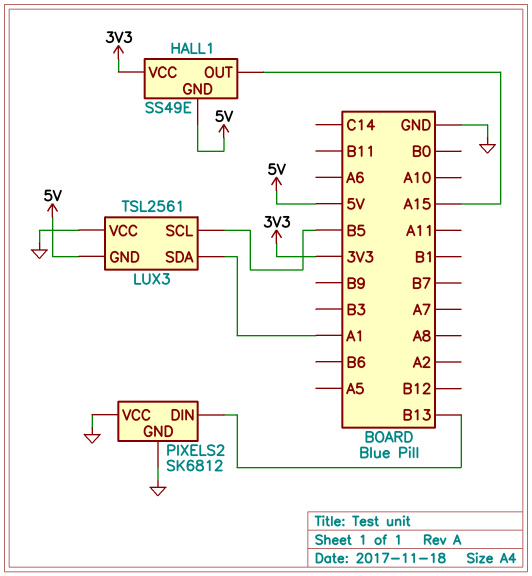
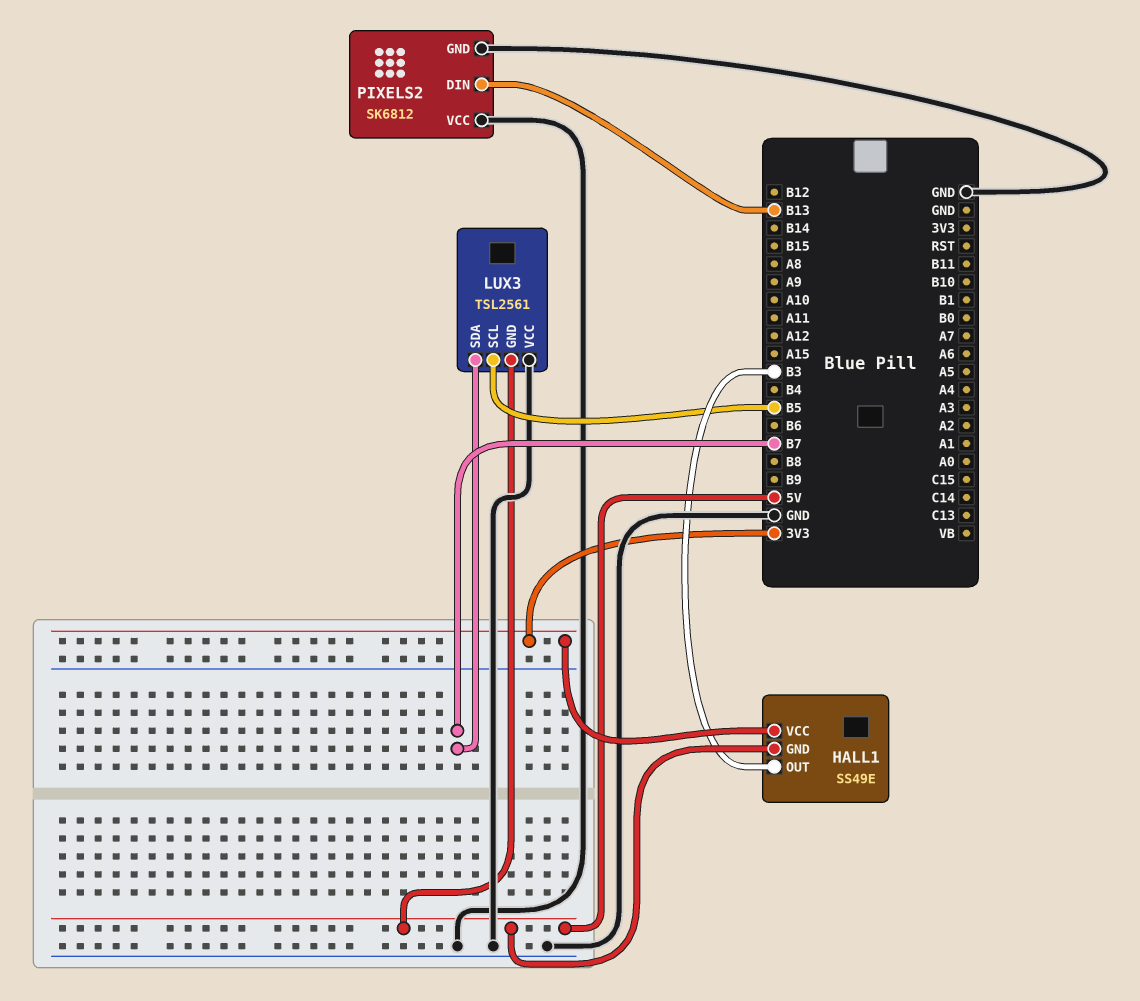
HALL1 pin OUT: A15 -> B3
LUX3 pin SDA: A1 -> B7

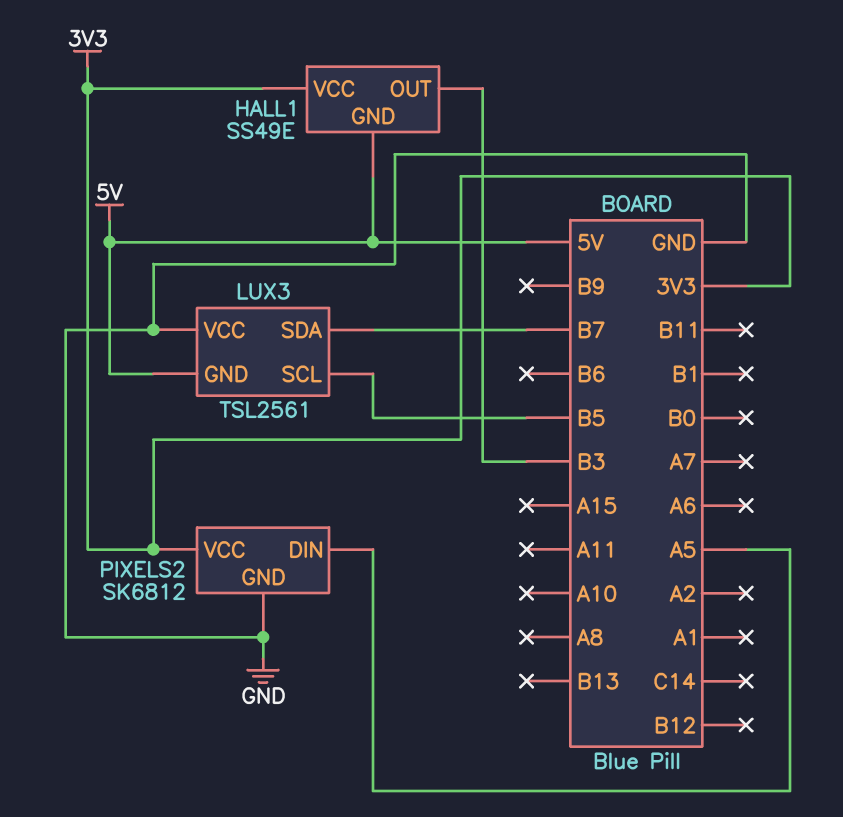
PIXELS2 pin DIN: B13 -> A5
PIXELS2 pin VCC: GND -> 3V3

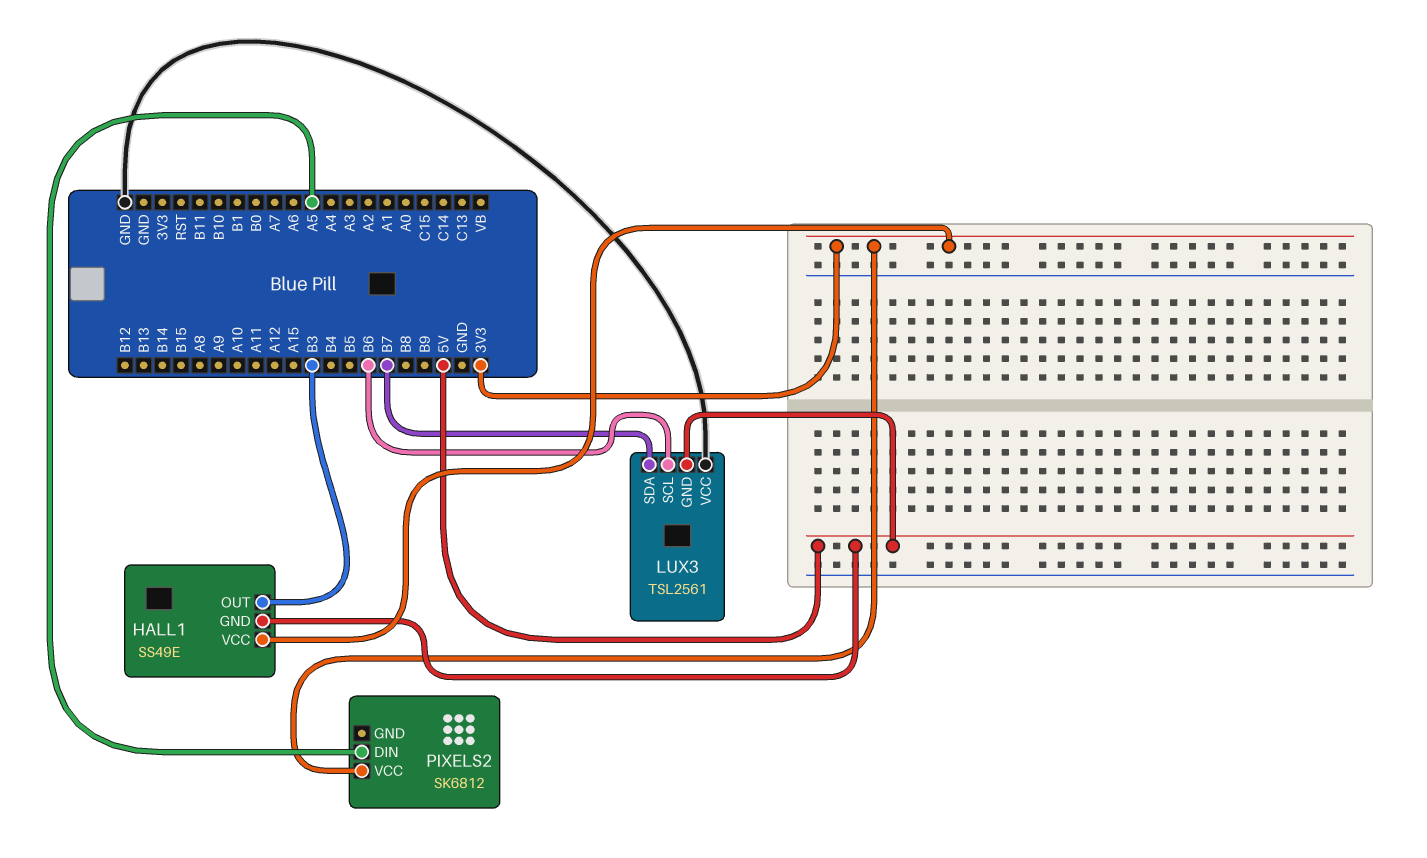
LUX3 pin SCL: B5 -> B6
PIXELS2 pin GND: GND -> none

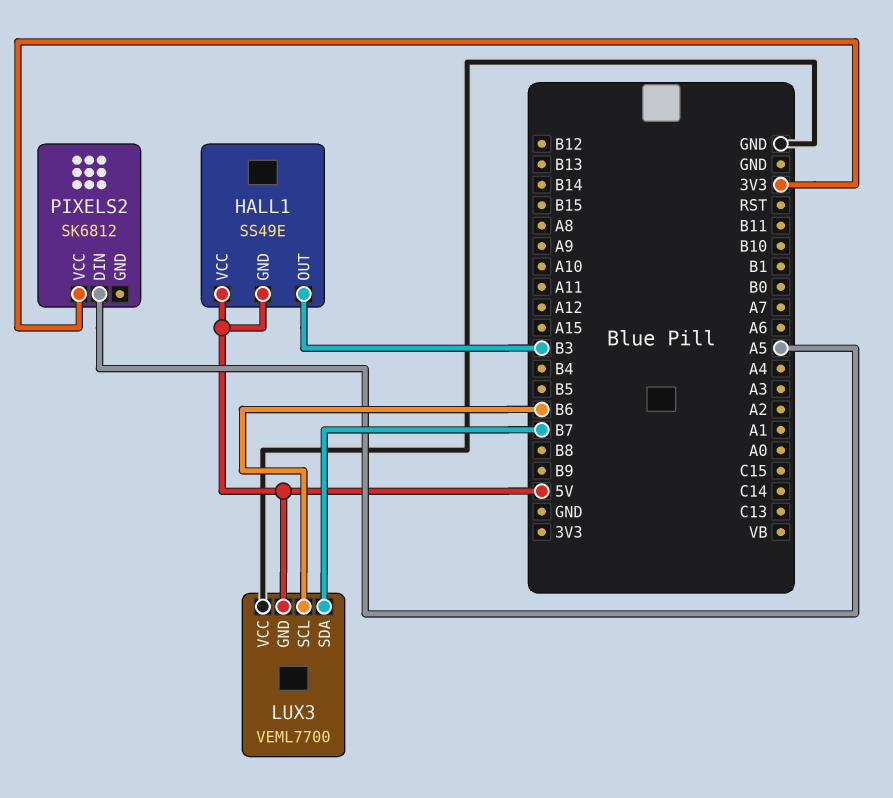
HALL1 pin VCC: 3V3 -> 5V
LUX3: TSL2561 -> VEML7700

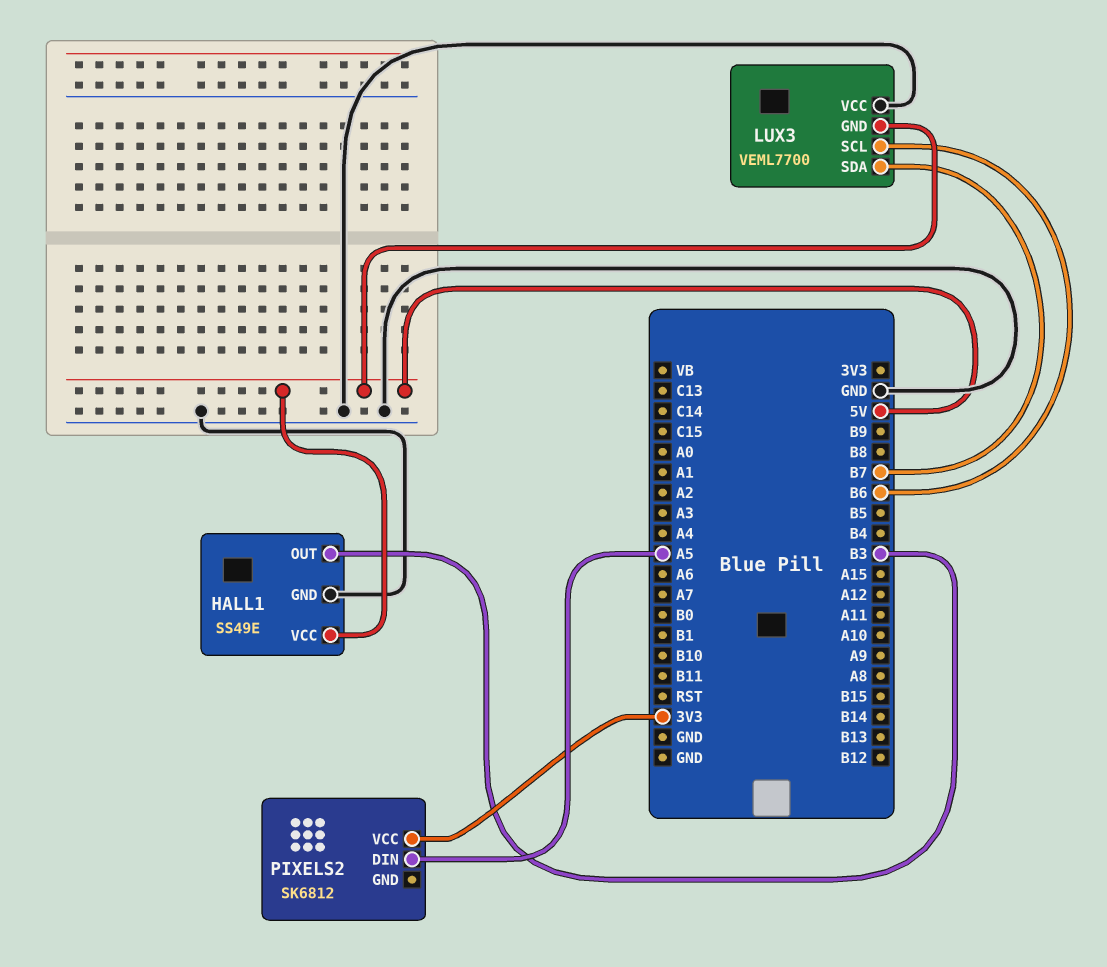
HALL1 pin GND: 5V -> GND

